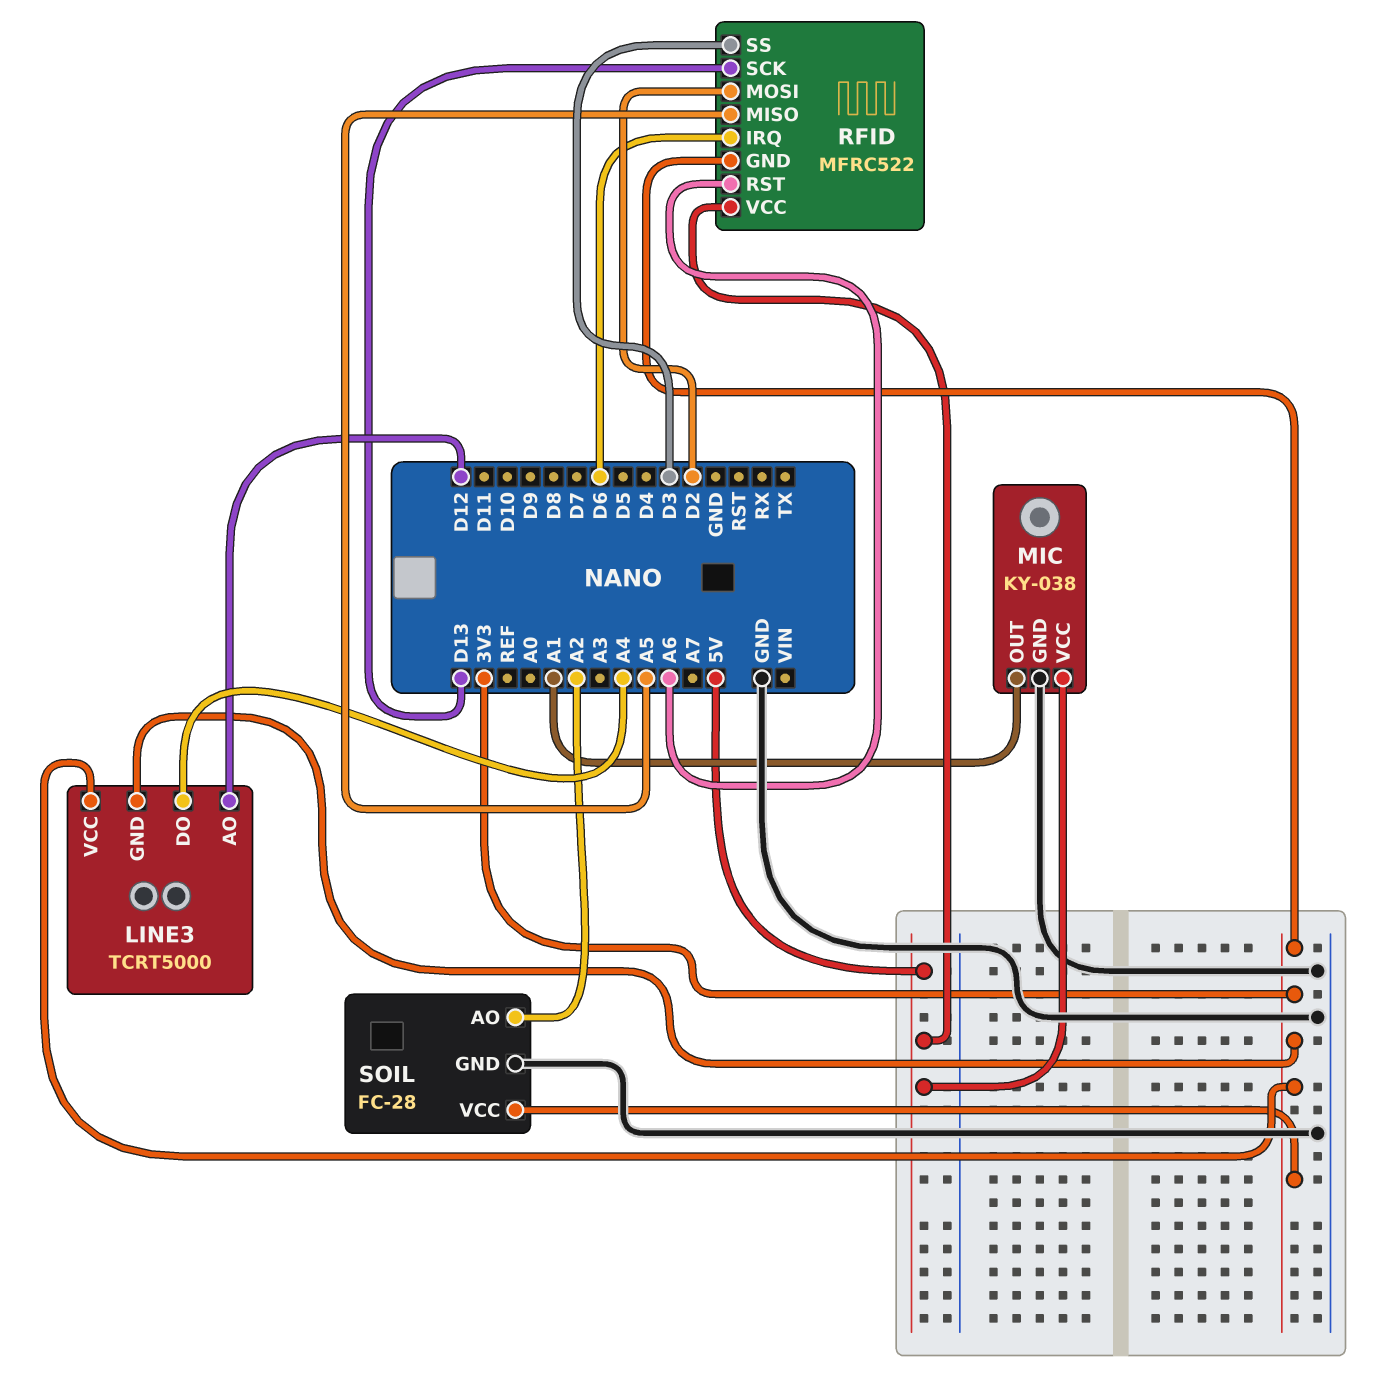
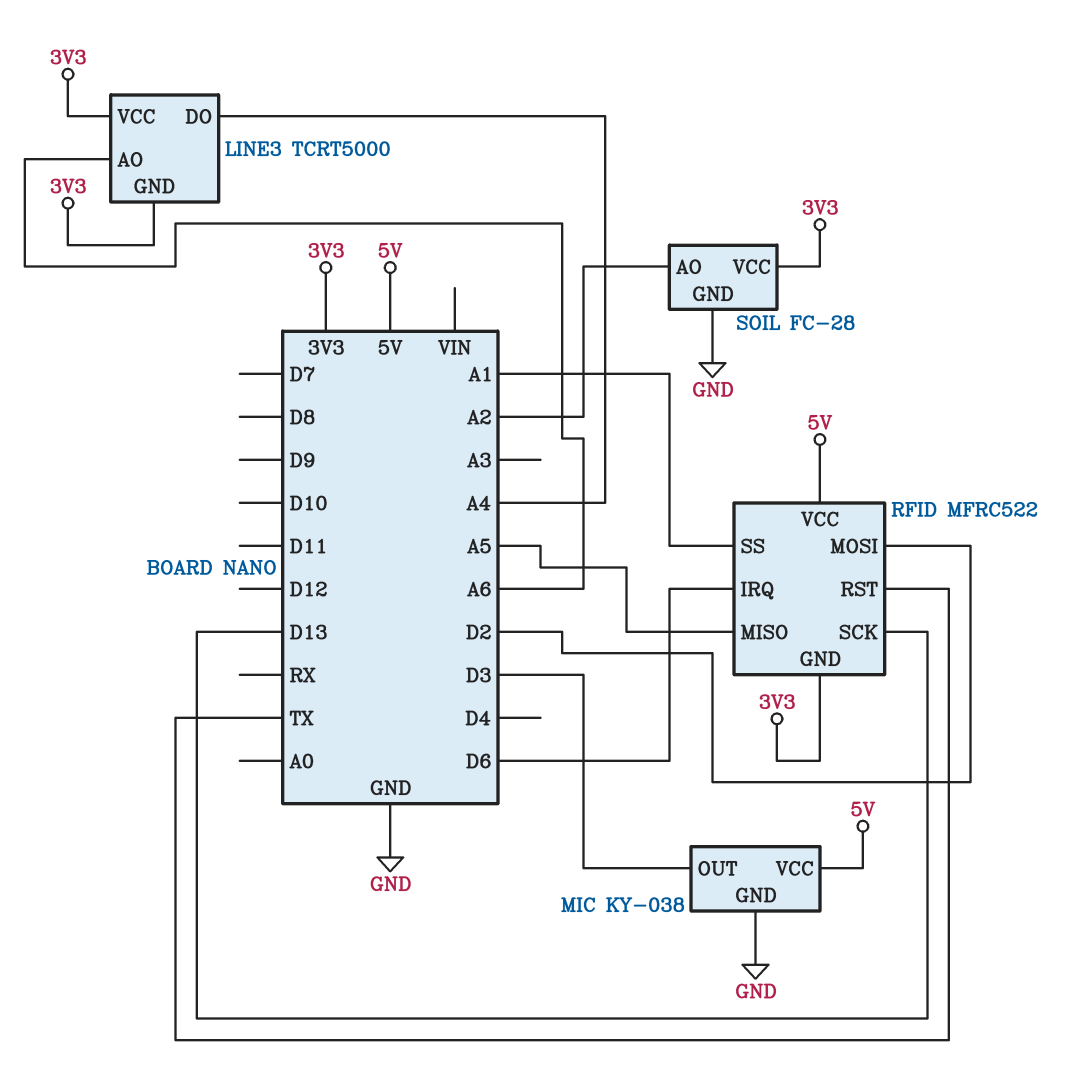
LINE3 pin AO: D12 -> A6
MIC pin OUT: A1 -> D3
RFID pin RST: A6 -> TX
RFID pin SS: D3 -> A1

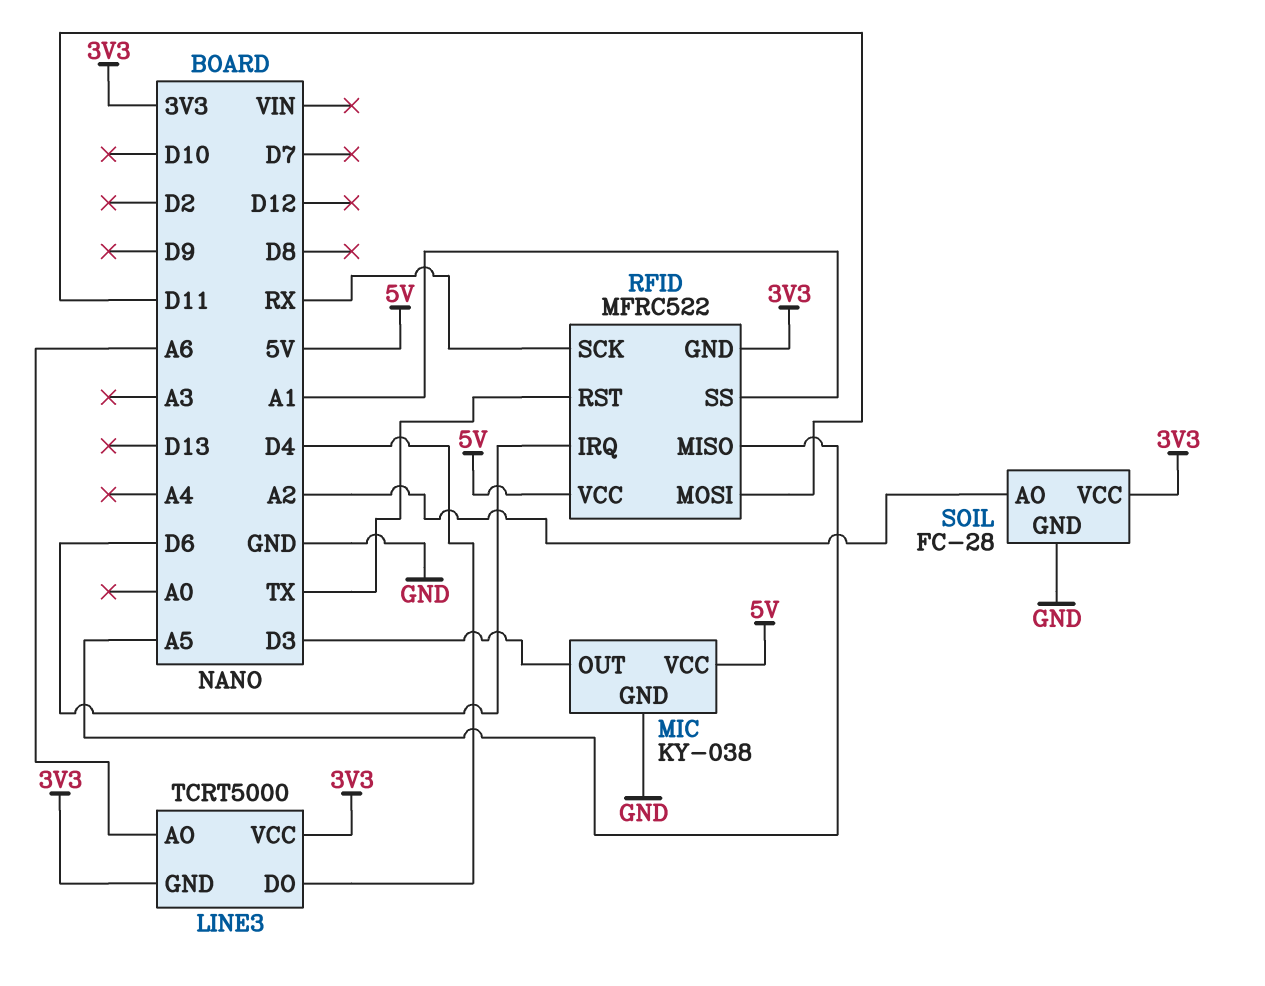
LINE3 pin DO: A4 -> D4
RFID pin MOSI: D2 -> D11
RFID pin SCK: D13 -> RX

